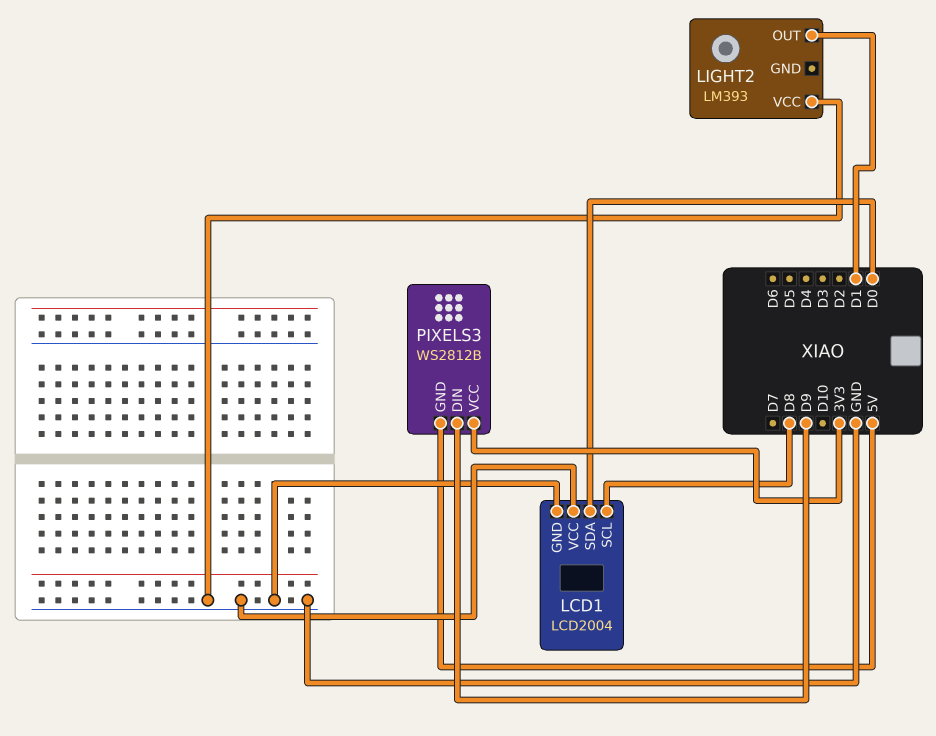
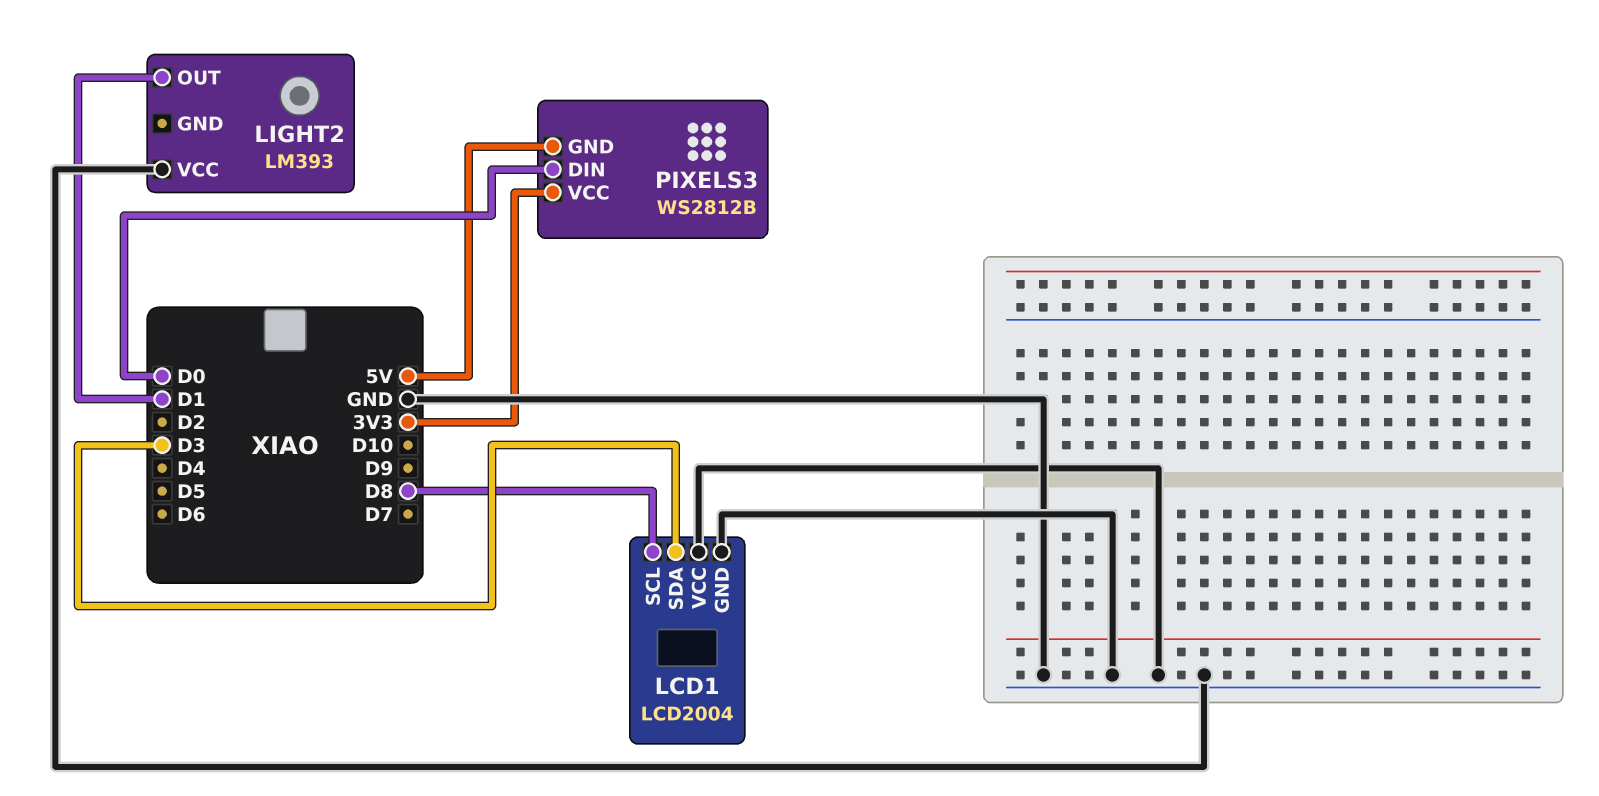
LCD1 pin SDA: D0 -> D3
PIXELS3 pin DIN: D9 -> D0

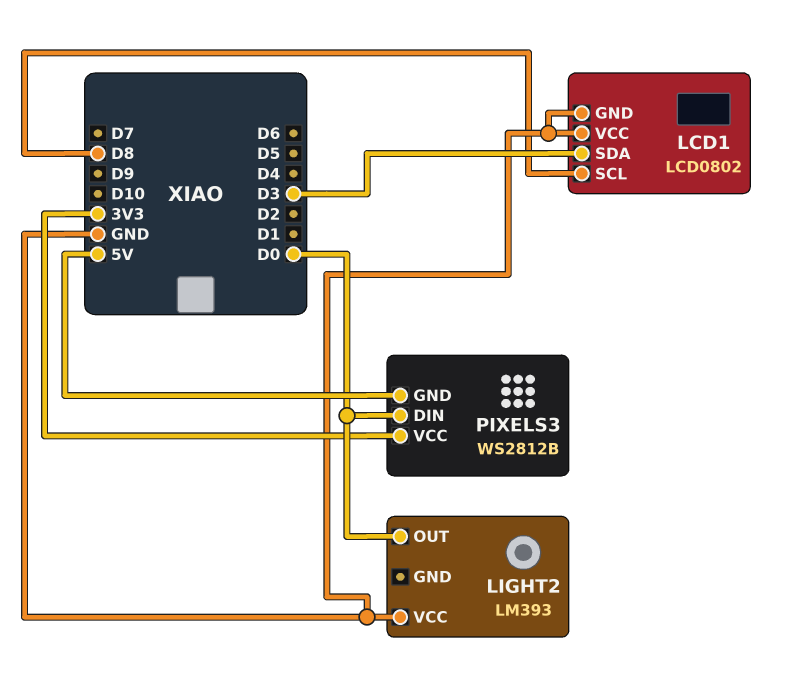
LCD1: LCD2004 -> LCD0802
LIGHT2 pin OUT: D1 -> D0

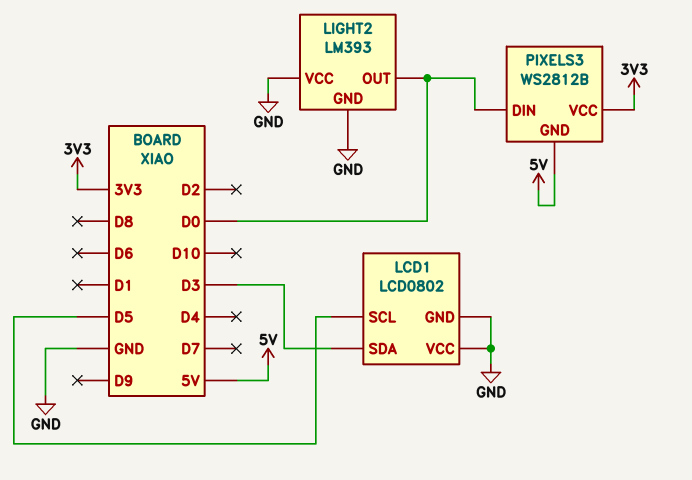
LCD1 pin SCL: D8 -> D5
LIGHT2 pin GND: none -> GND

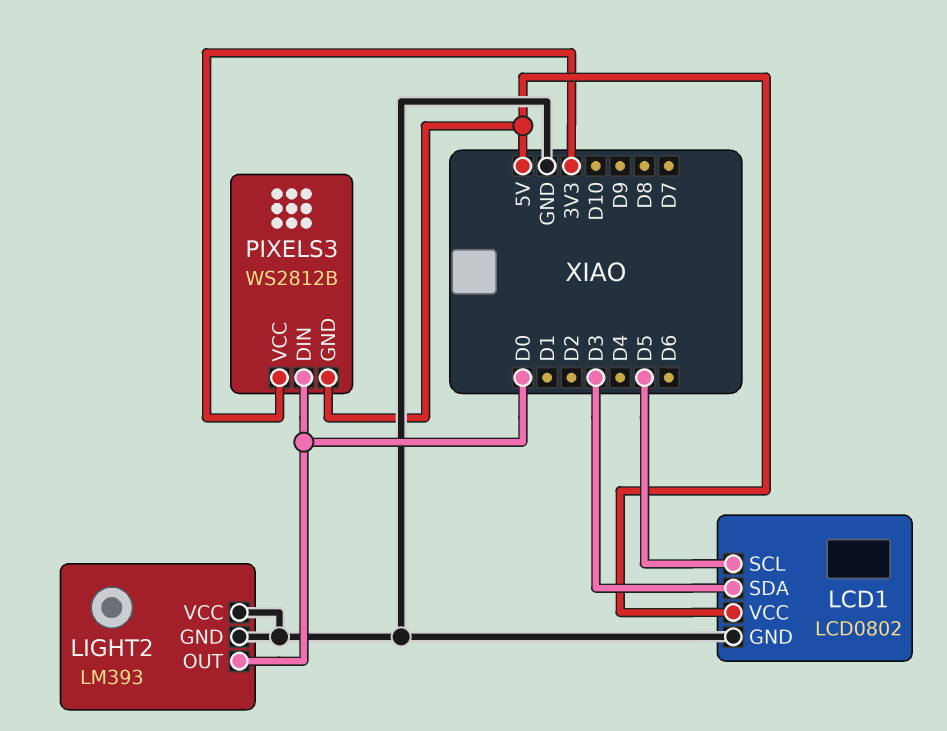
LCD1 pin VCC: GND -> 5V

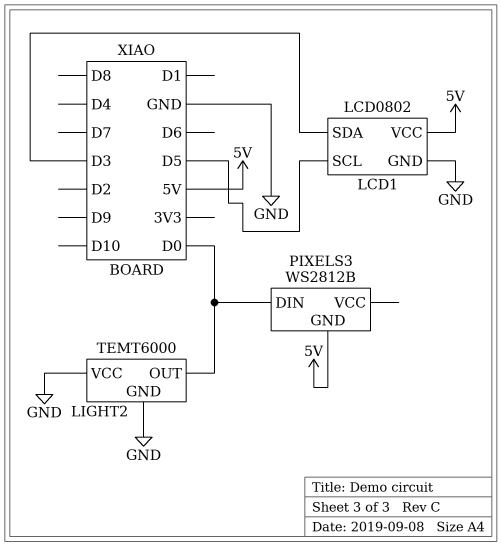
LIGHT2: LM393 -> TEMT6000
PIXELS3 pin VCC: 3V3 -> none

